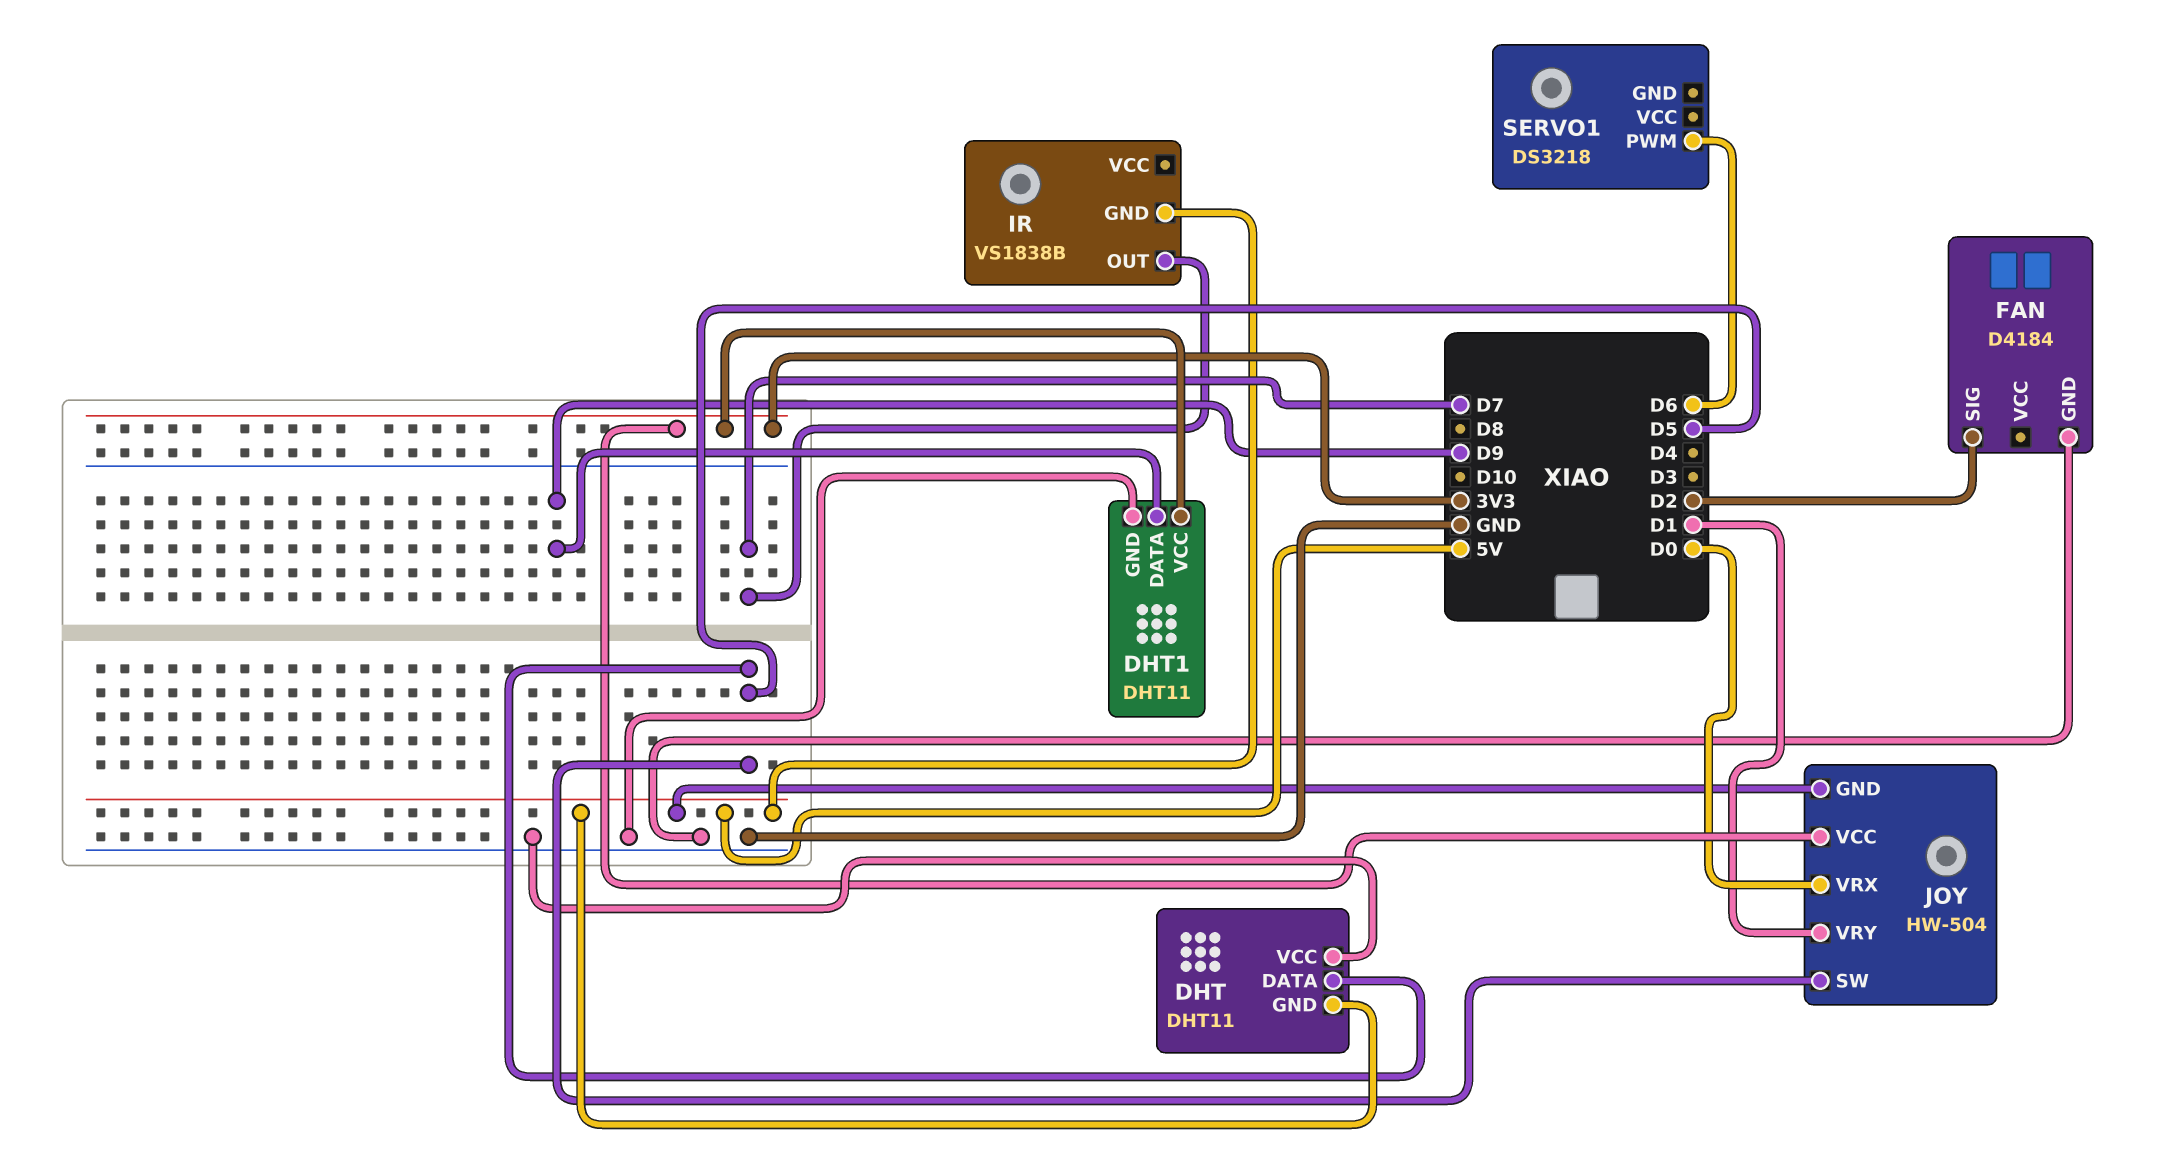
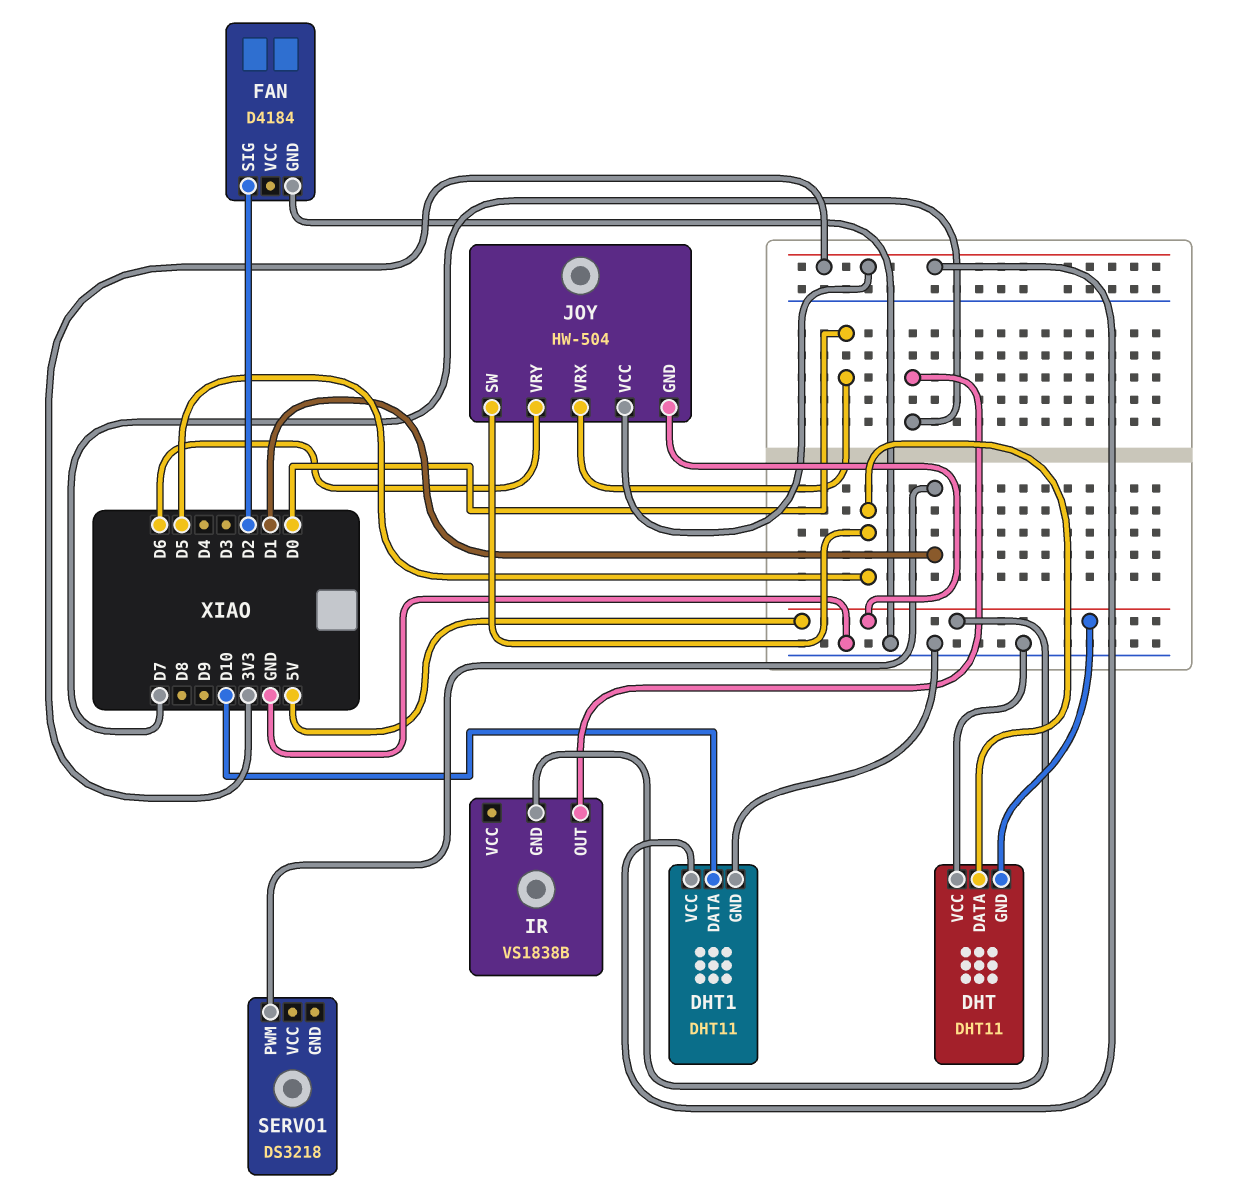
DHT1 pin DATA: D9 -> D10
JOY pin VRY: D1 -> D6
SERVO1 pin PWM: D6 -> D1

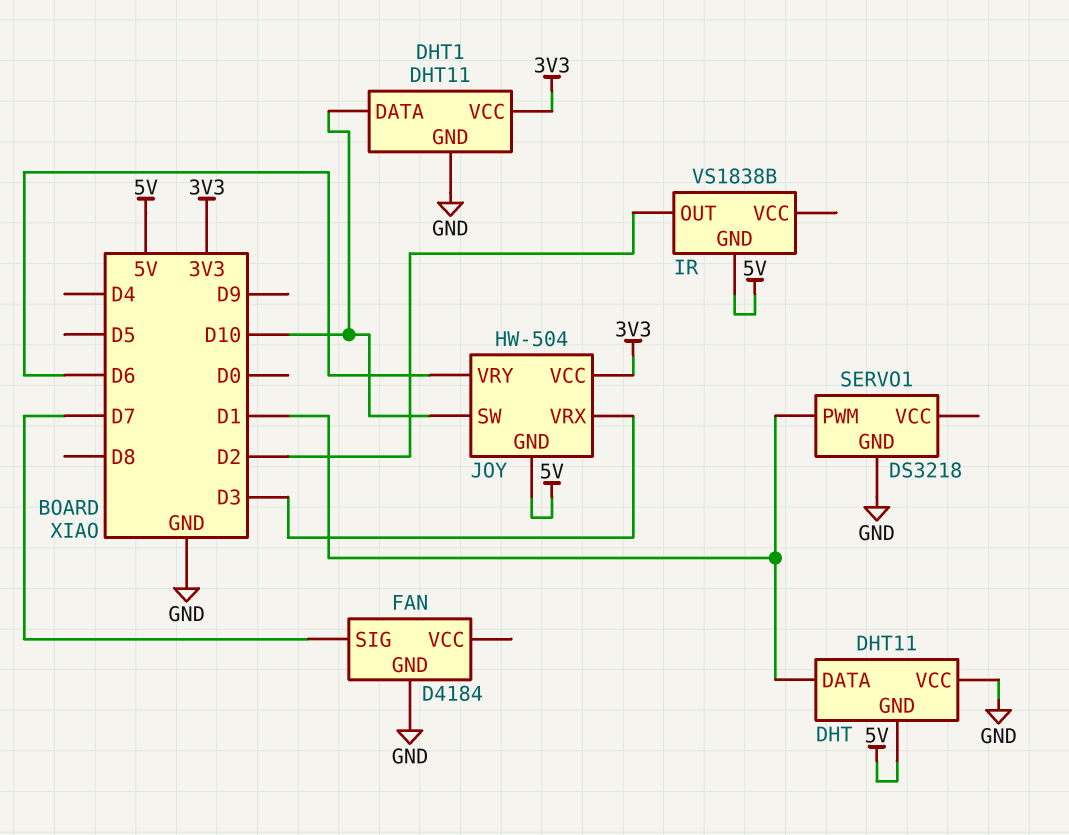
DHT pin DATA: D5 -> D1
FAN pin SIG: D2 -> D7
IR pin OUT: D7 -> D2
JOY pin SW: D5 -> D10
JOY pin VRX: D0 -> D3
SERVO1 pin GND: none -> GND

